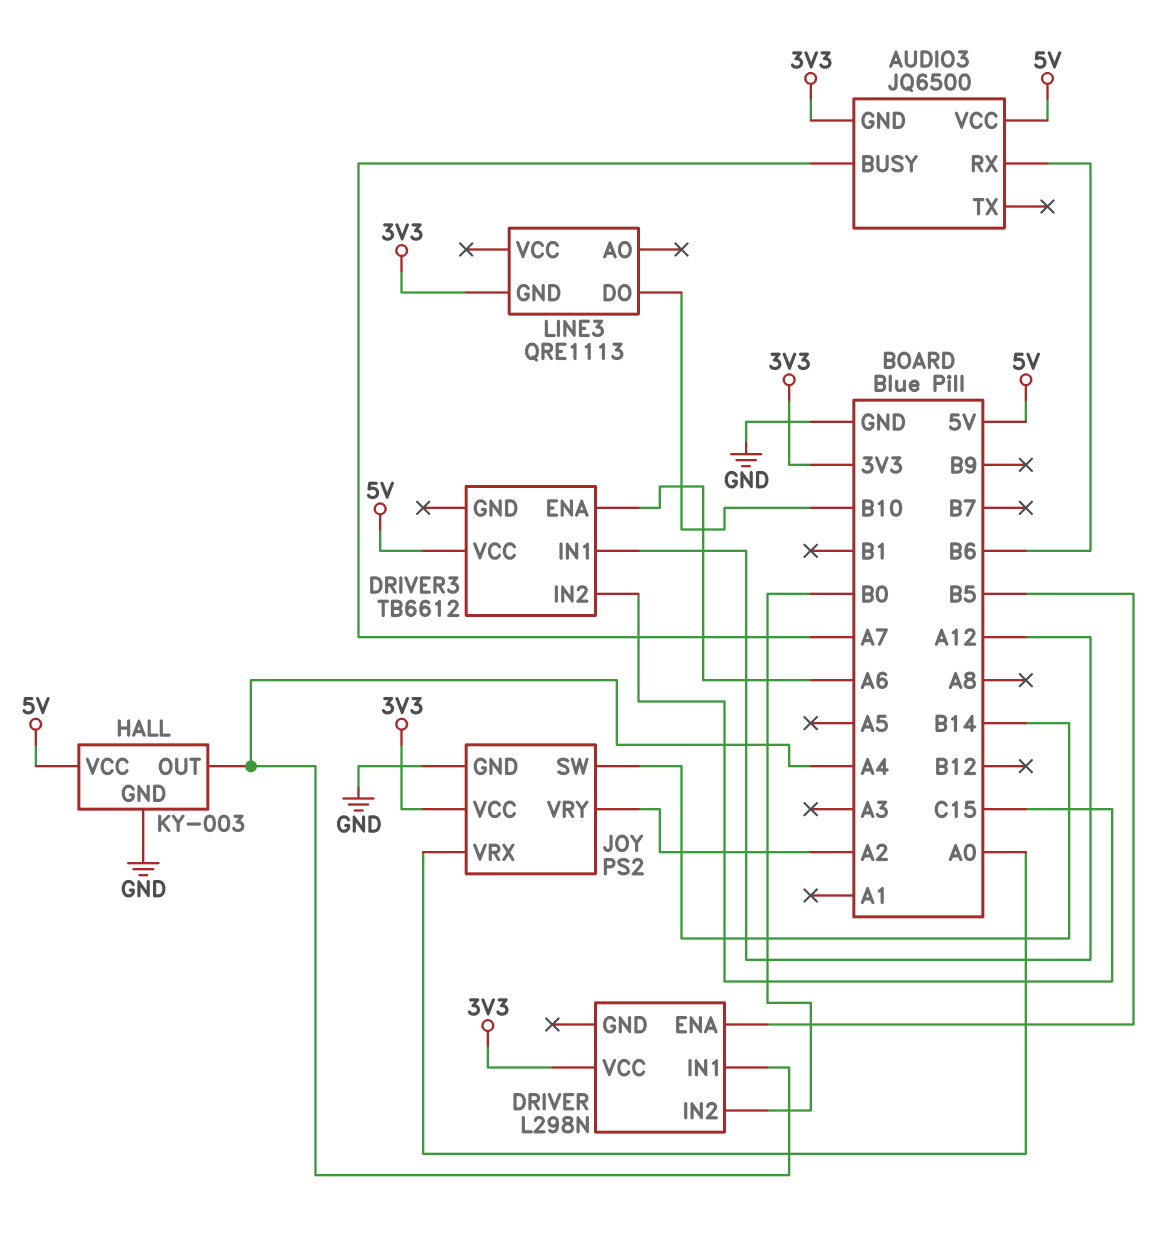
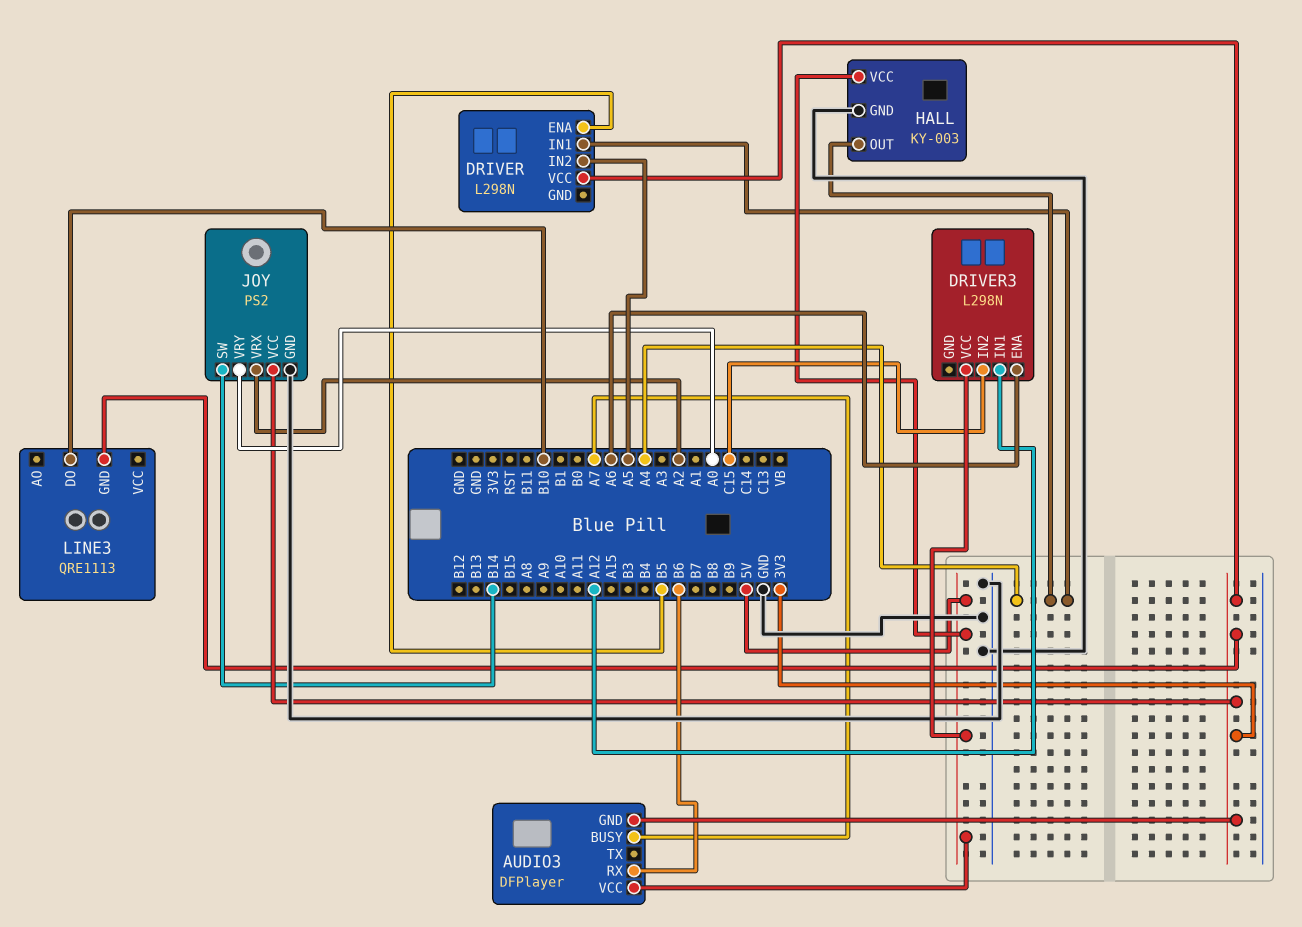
AUDIO3: JQ6500 -> DFPlayer
DRIVER pin IN2: B0 -> A5
DRIVER3: TB6612 -> L298N
JOY pin VRX: A0 -> A2
JOY pin VRY: A2 -> A0

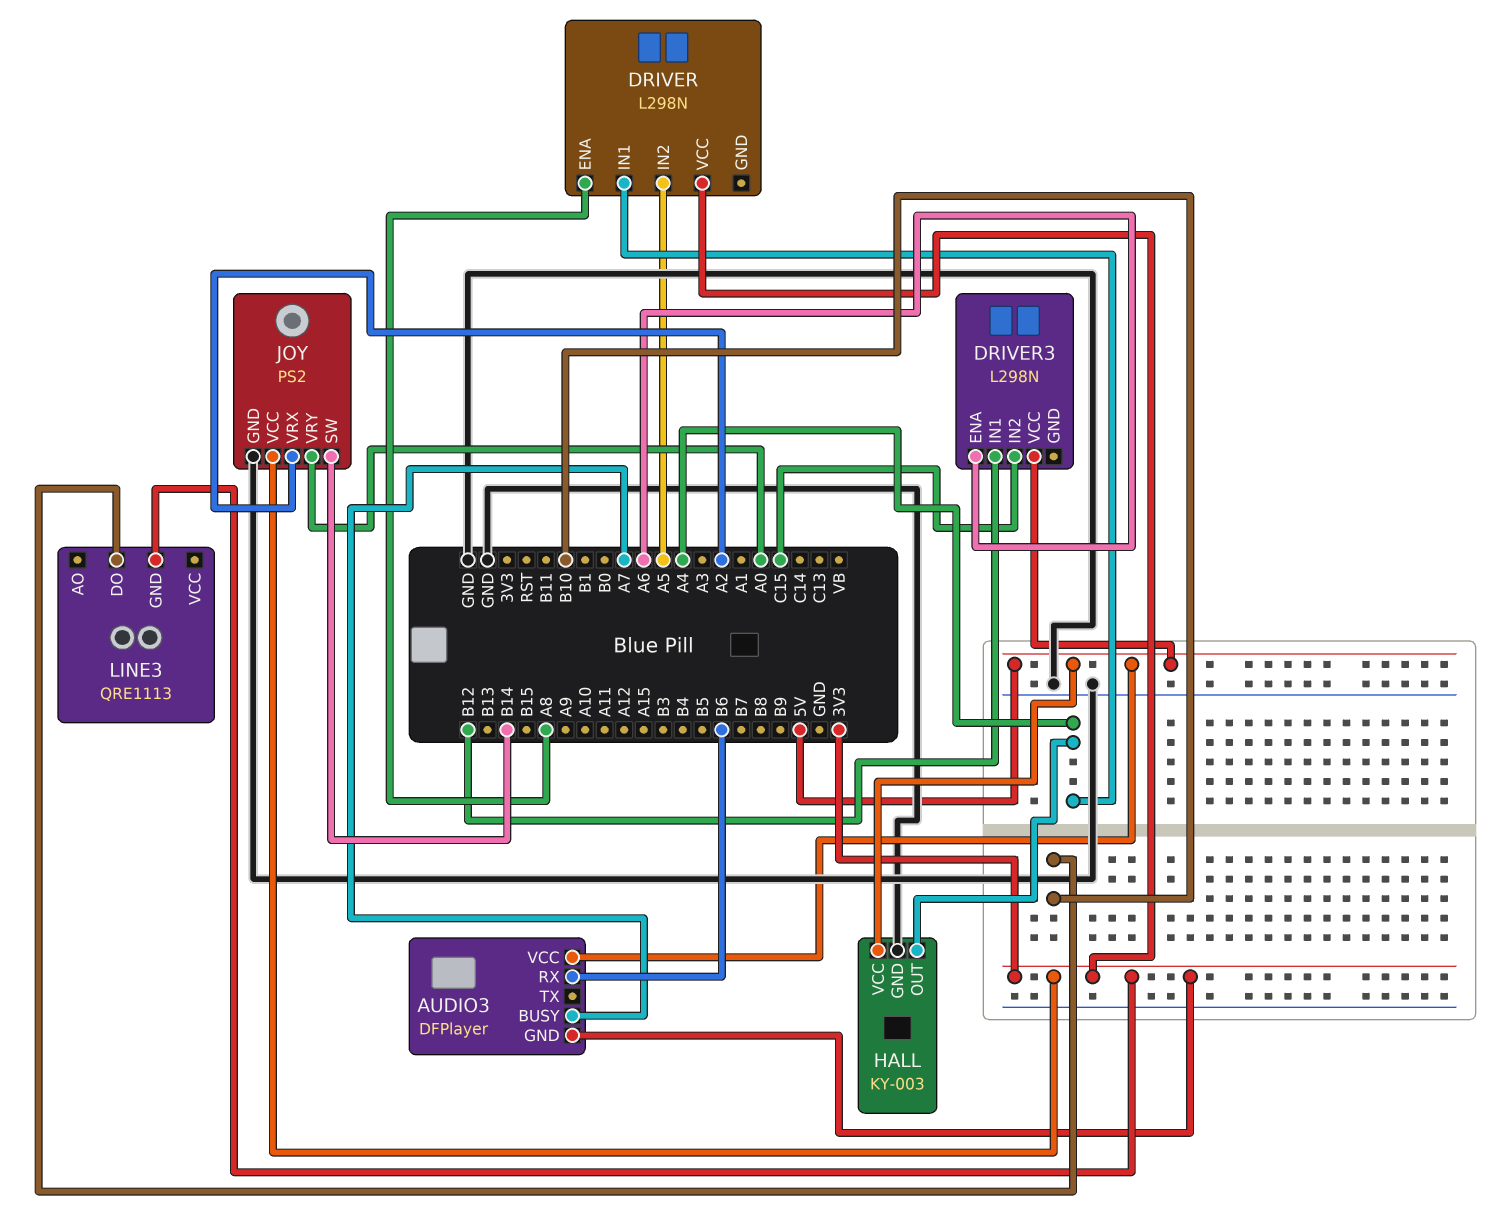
DRIVER pin ENA: B5 -> A8
DRIVER3 pin IN1: A12 -> B12

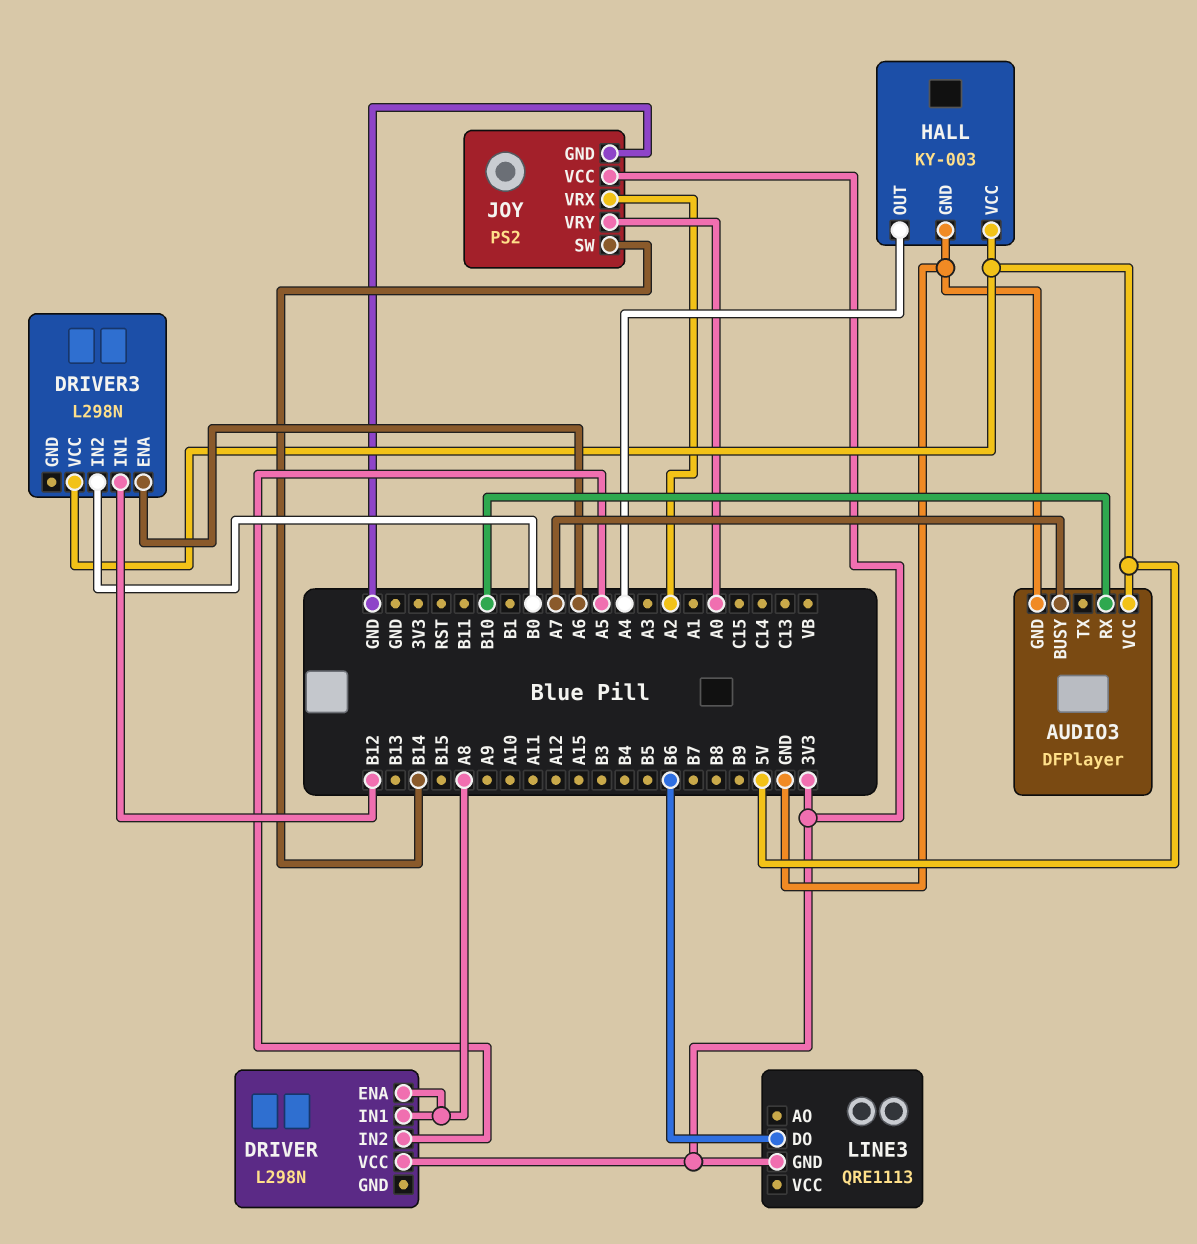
AUDIO3 pin GND: 3V3 -> GND
AUDIO3 pin RX: B6 -> B10
DRIVER pin IN1: A4 -> A8
DRIVER3 pin IN2: C15 -> B0
LINE3 pin DO: B10 -> B6

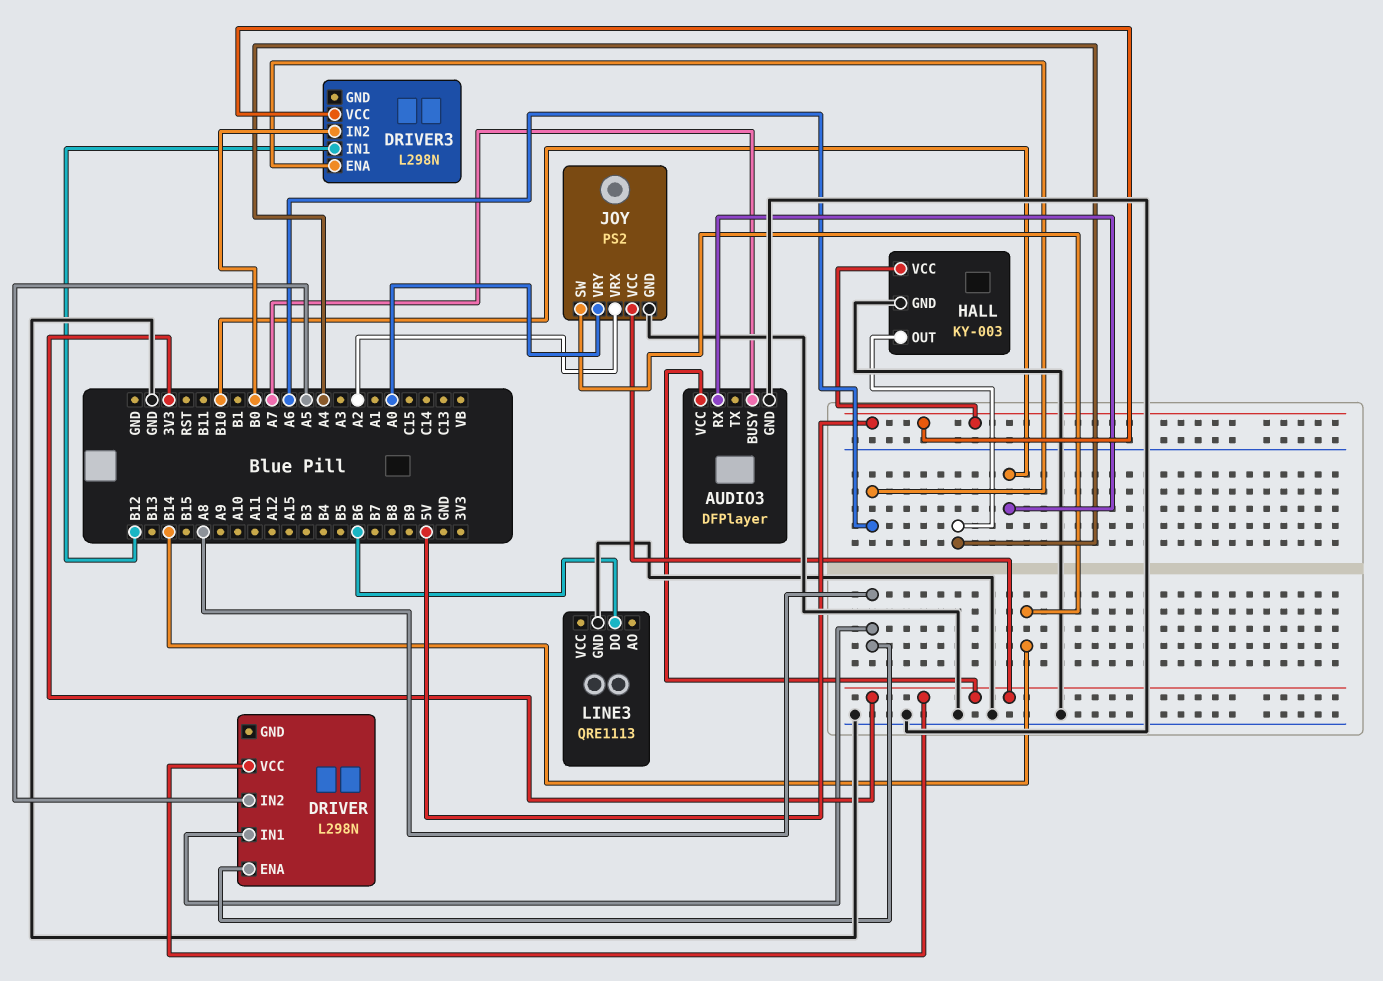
AUDIO3 pin VCC: 5V -> 3V3
LINE3 pin GND: 3V3 -> GND

